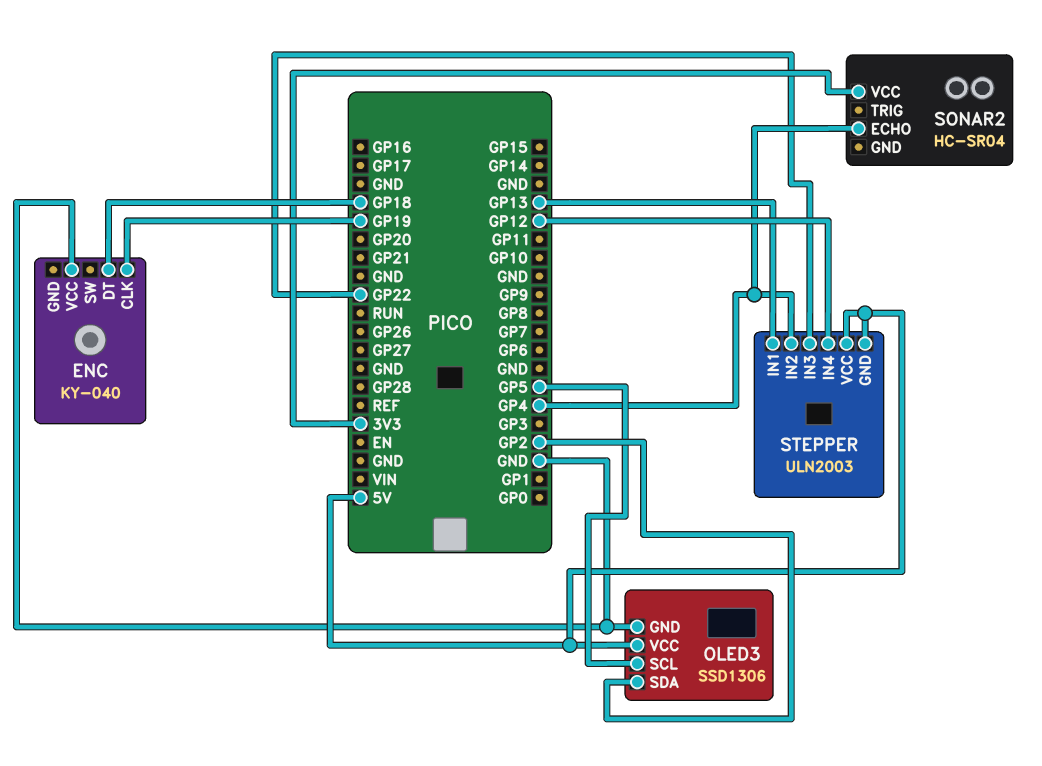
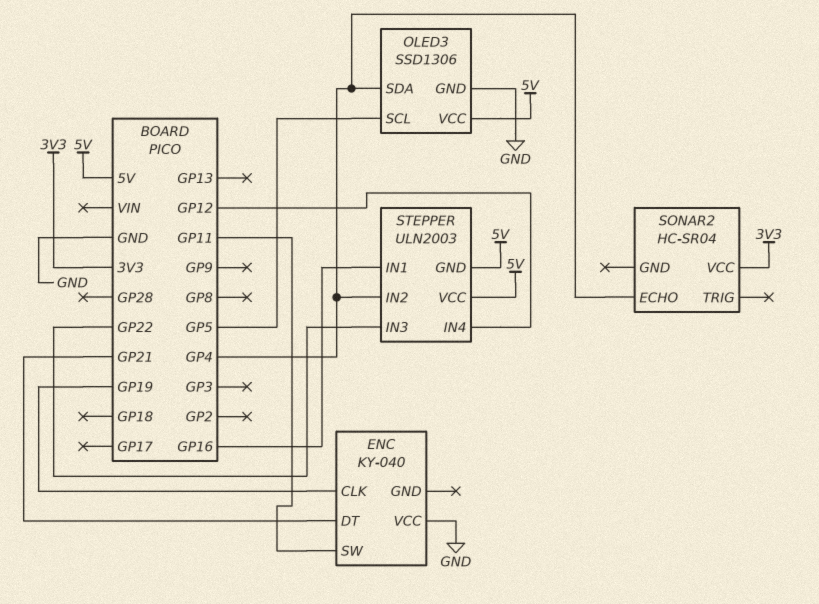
ENC pin DT: GP18 -> GP21
ENC pin SW: none -> GP11
OLED3 pin SDA: GP2 -> GP4
STEPPER pin IN1: GP13 -> GP16

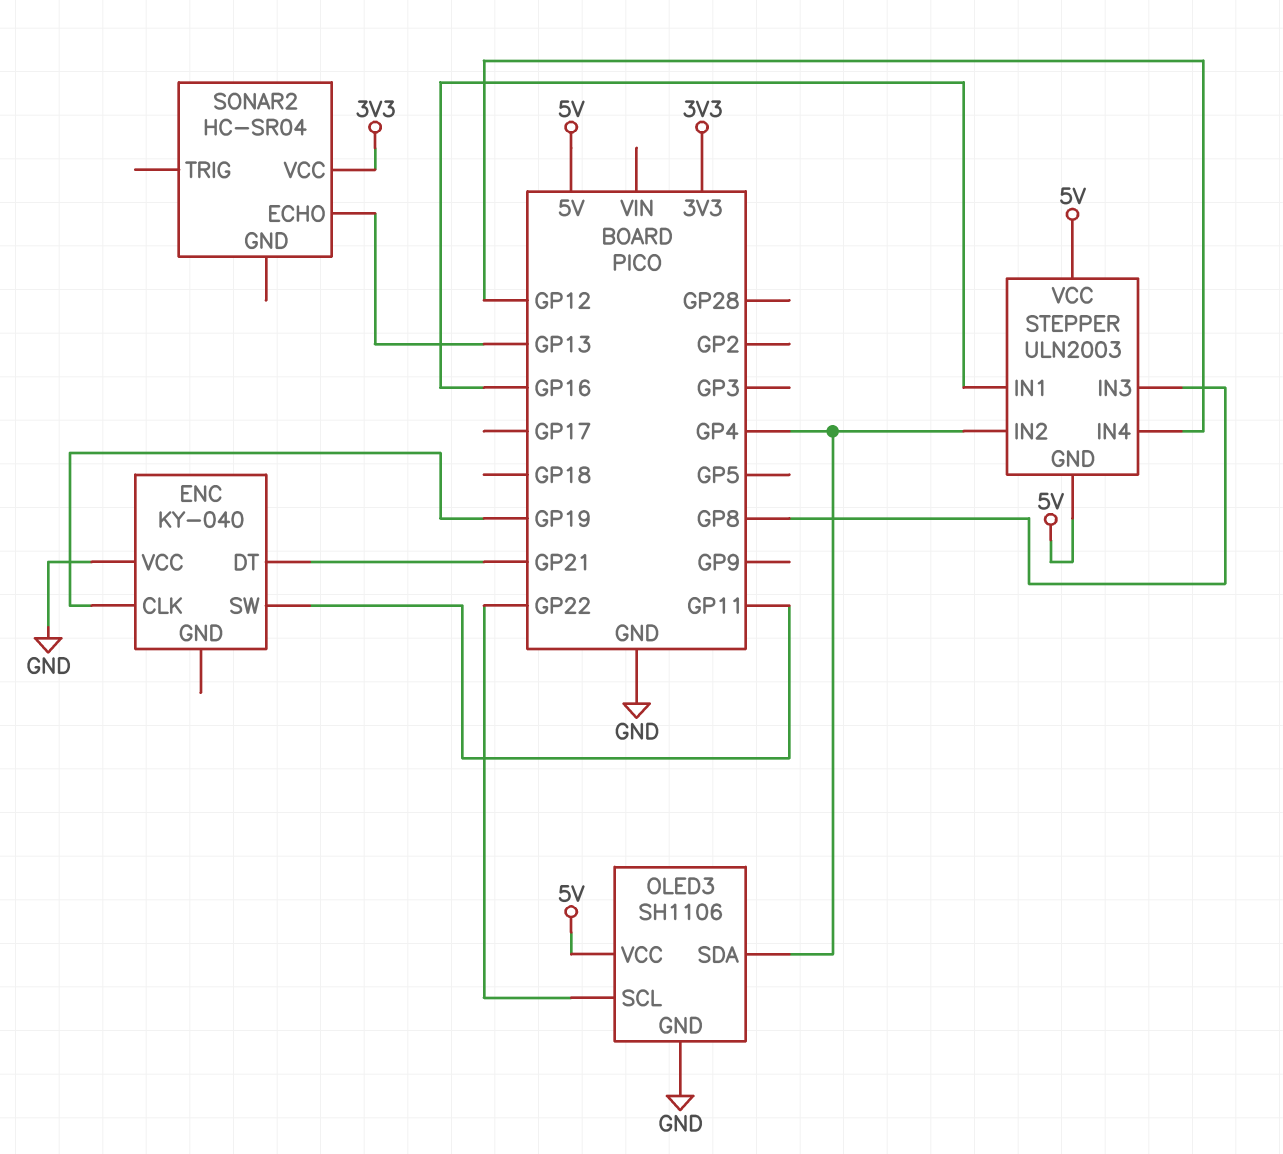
OLED3: SSD1306 -> SH1106
OLED3 pin SCL: GP5 -> GP22
SONAR2 pin ECHO: GP4 -> GP13
STEPPER pin IN3: GP22 -> GP8

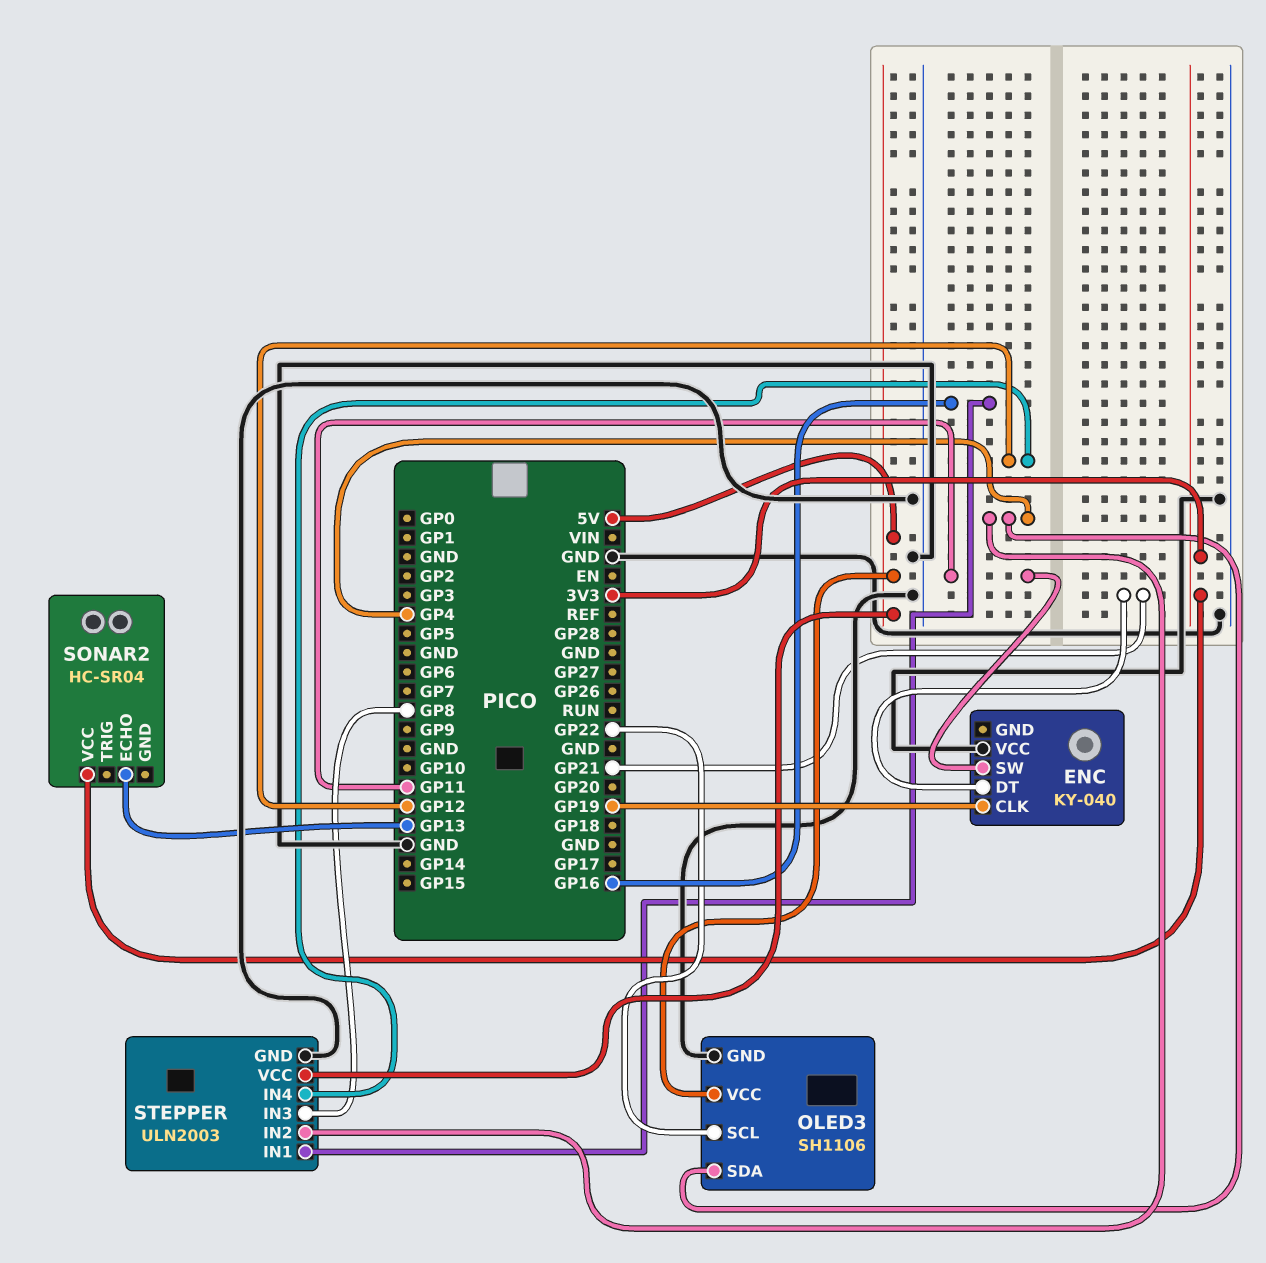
STEPPER pin GND: 5V -> GND

